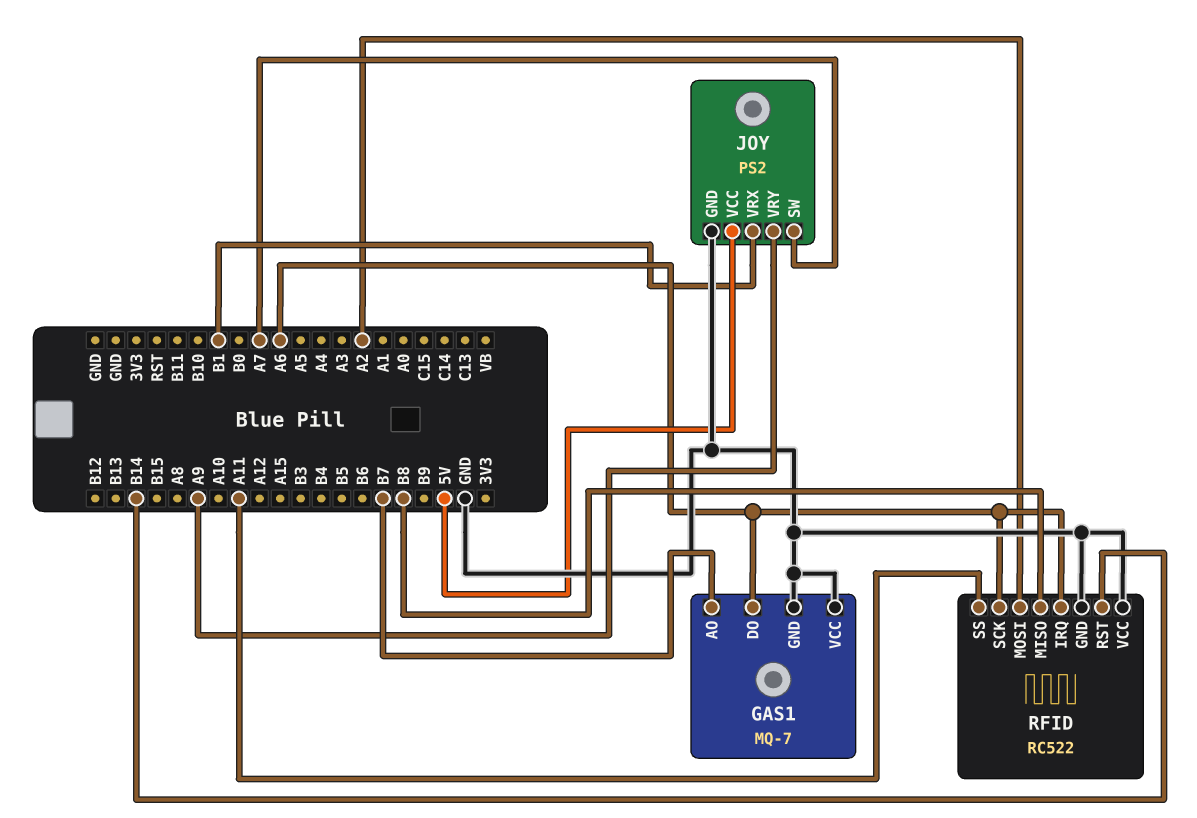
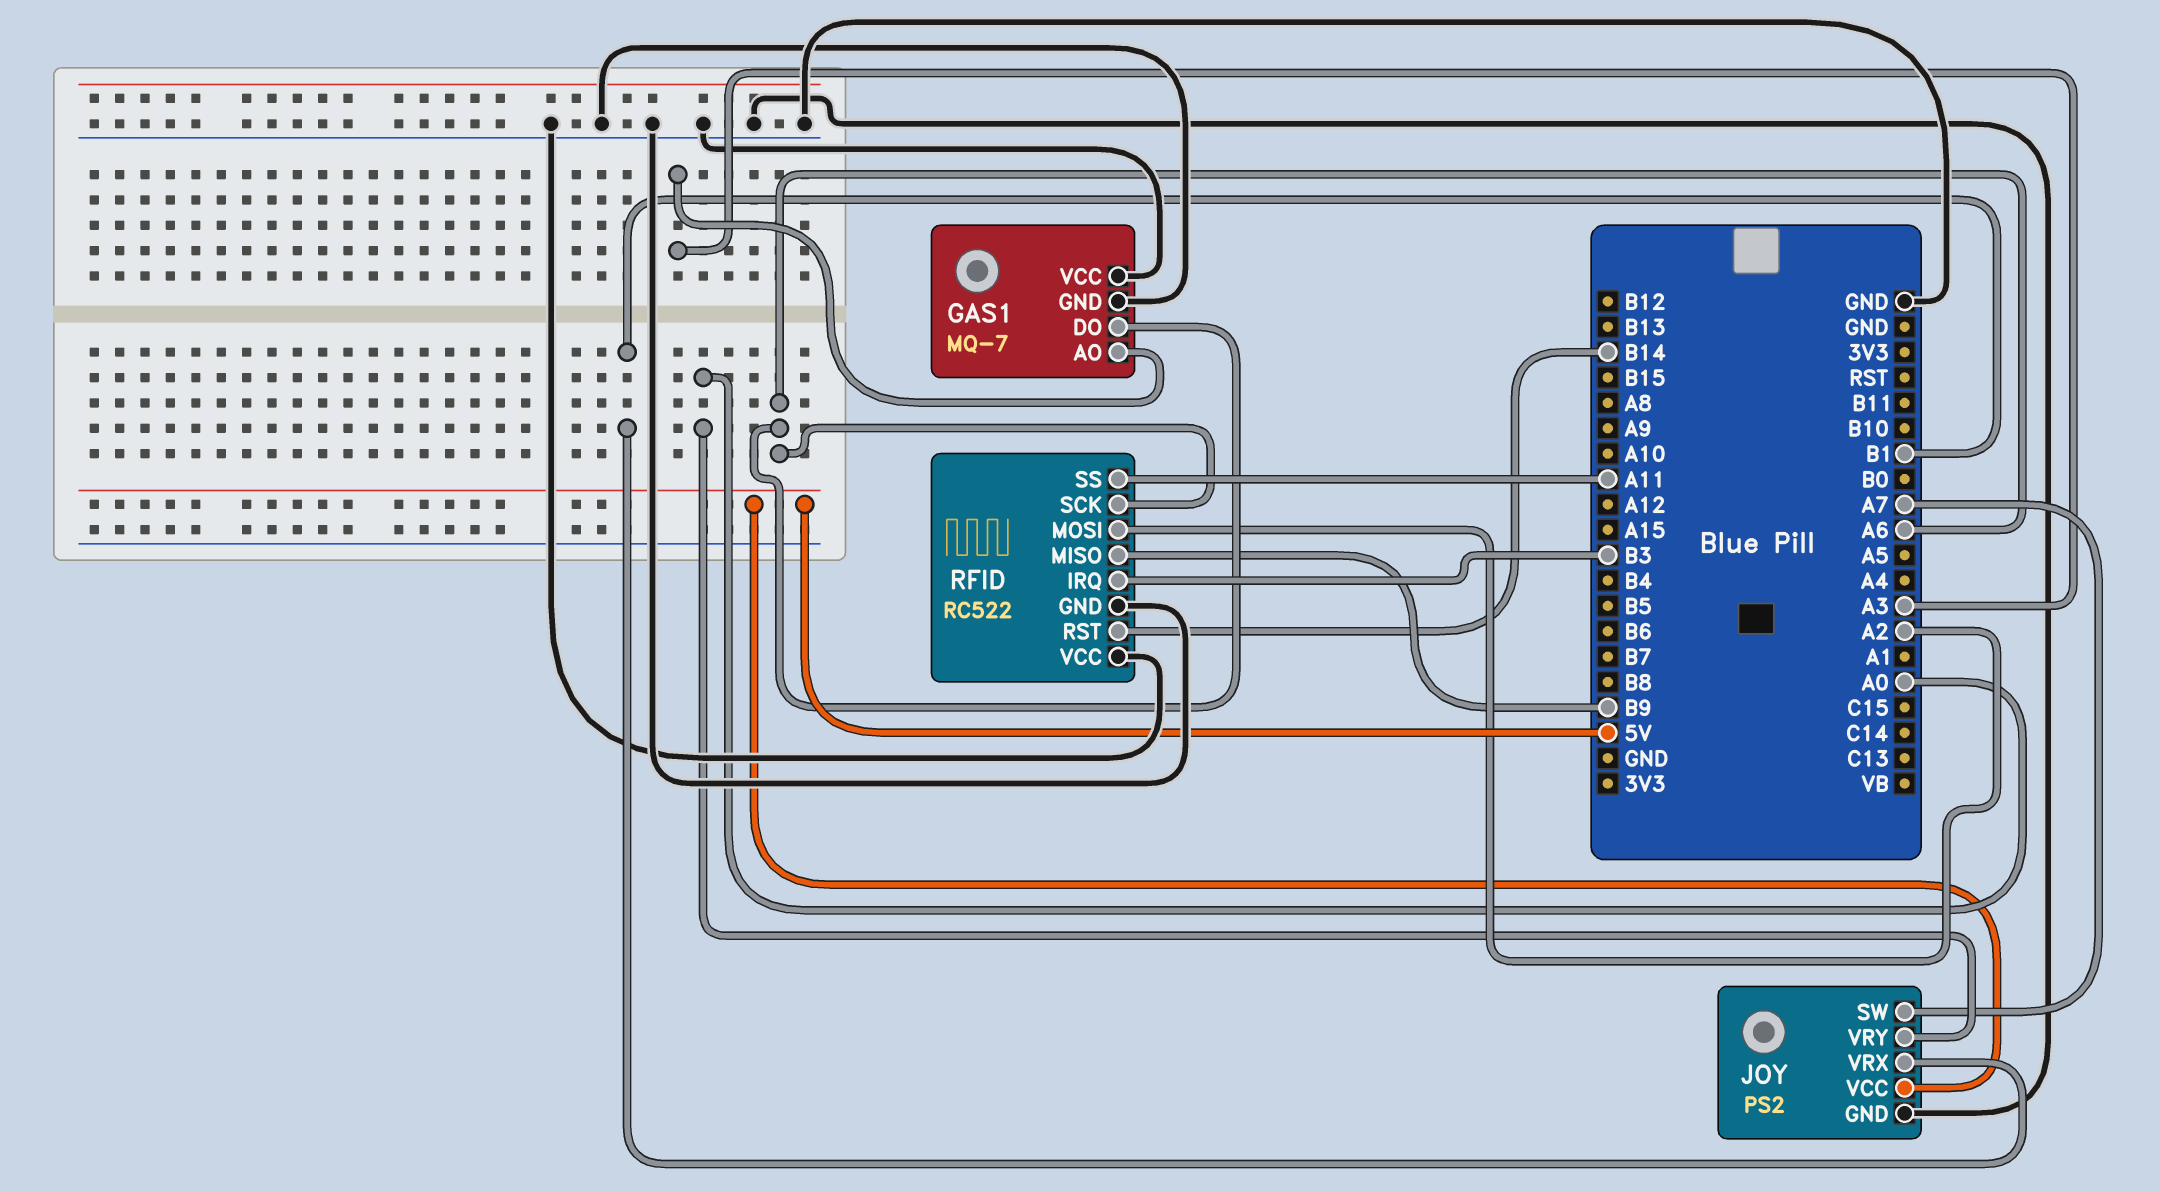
GAS1 pin AO: B7 -> A3
JOY pin VRY: A9 -> A0
RFID pin IRQ: A6 -> B3
RFID pin MISO: B8 -> B9

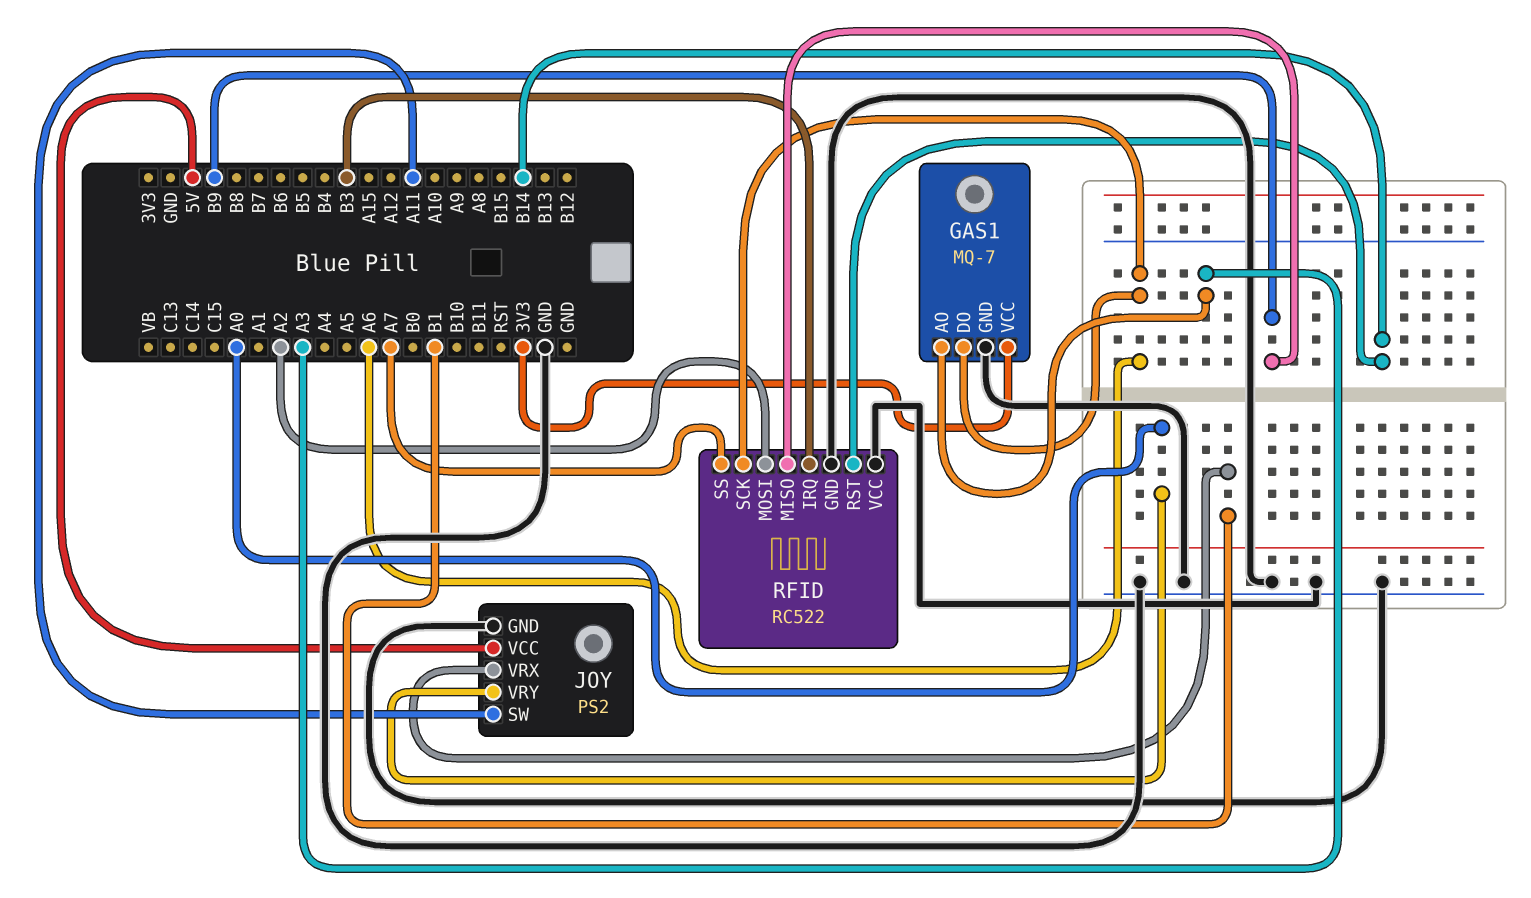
GAS1 pin VCC: GND -> 3V3
JOY pin SW: A7 -> A11
RFID pin SS: A11 -> A7

